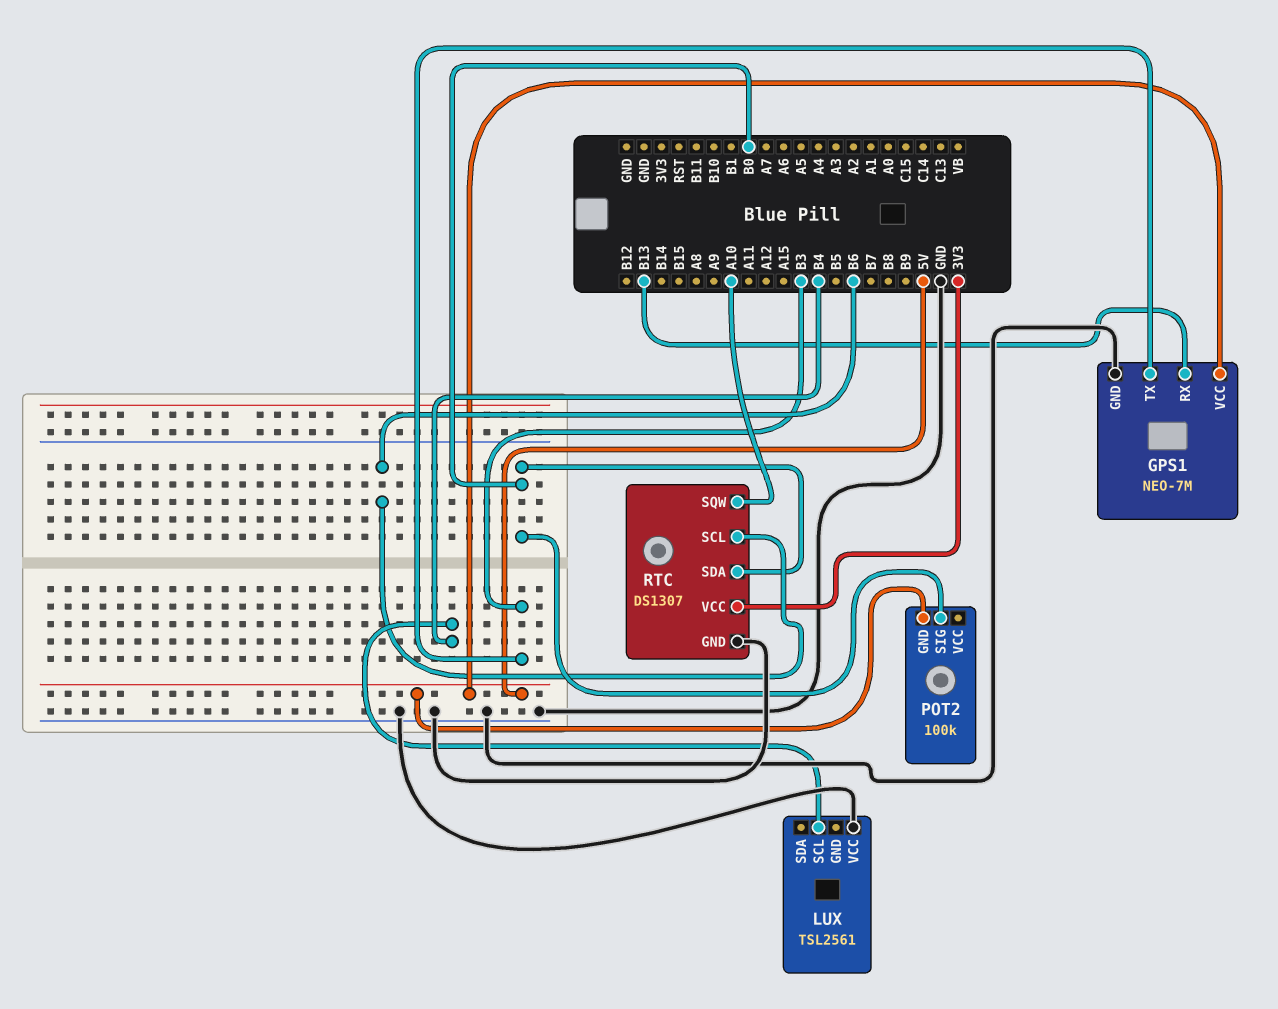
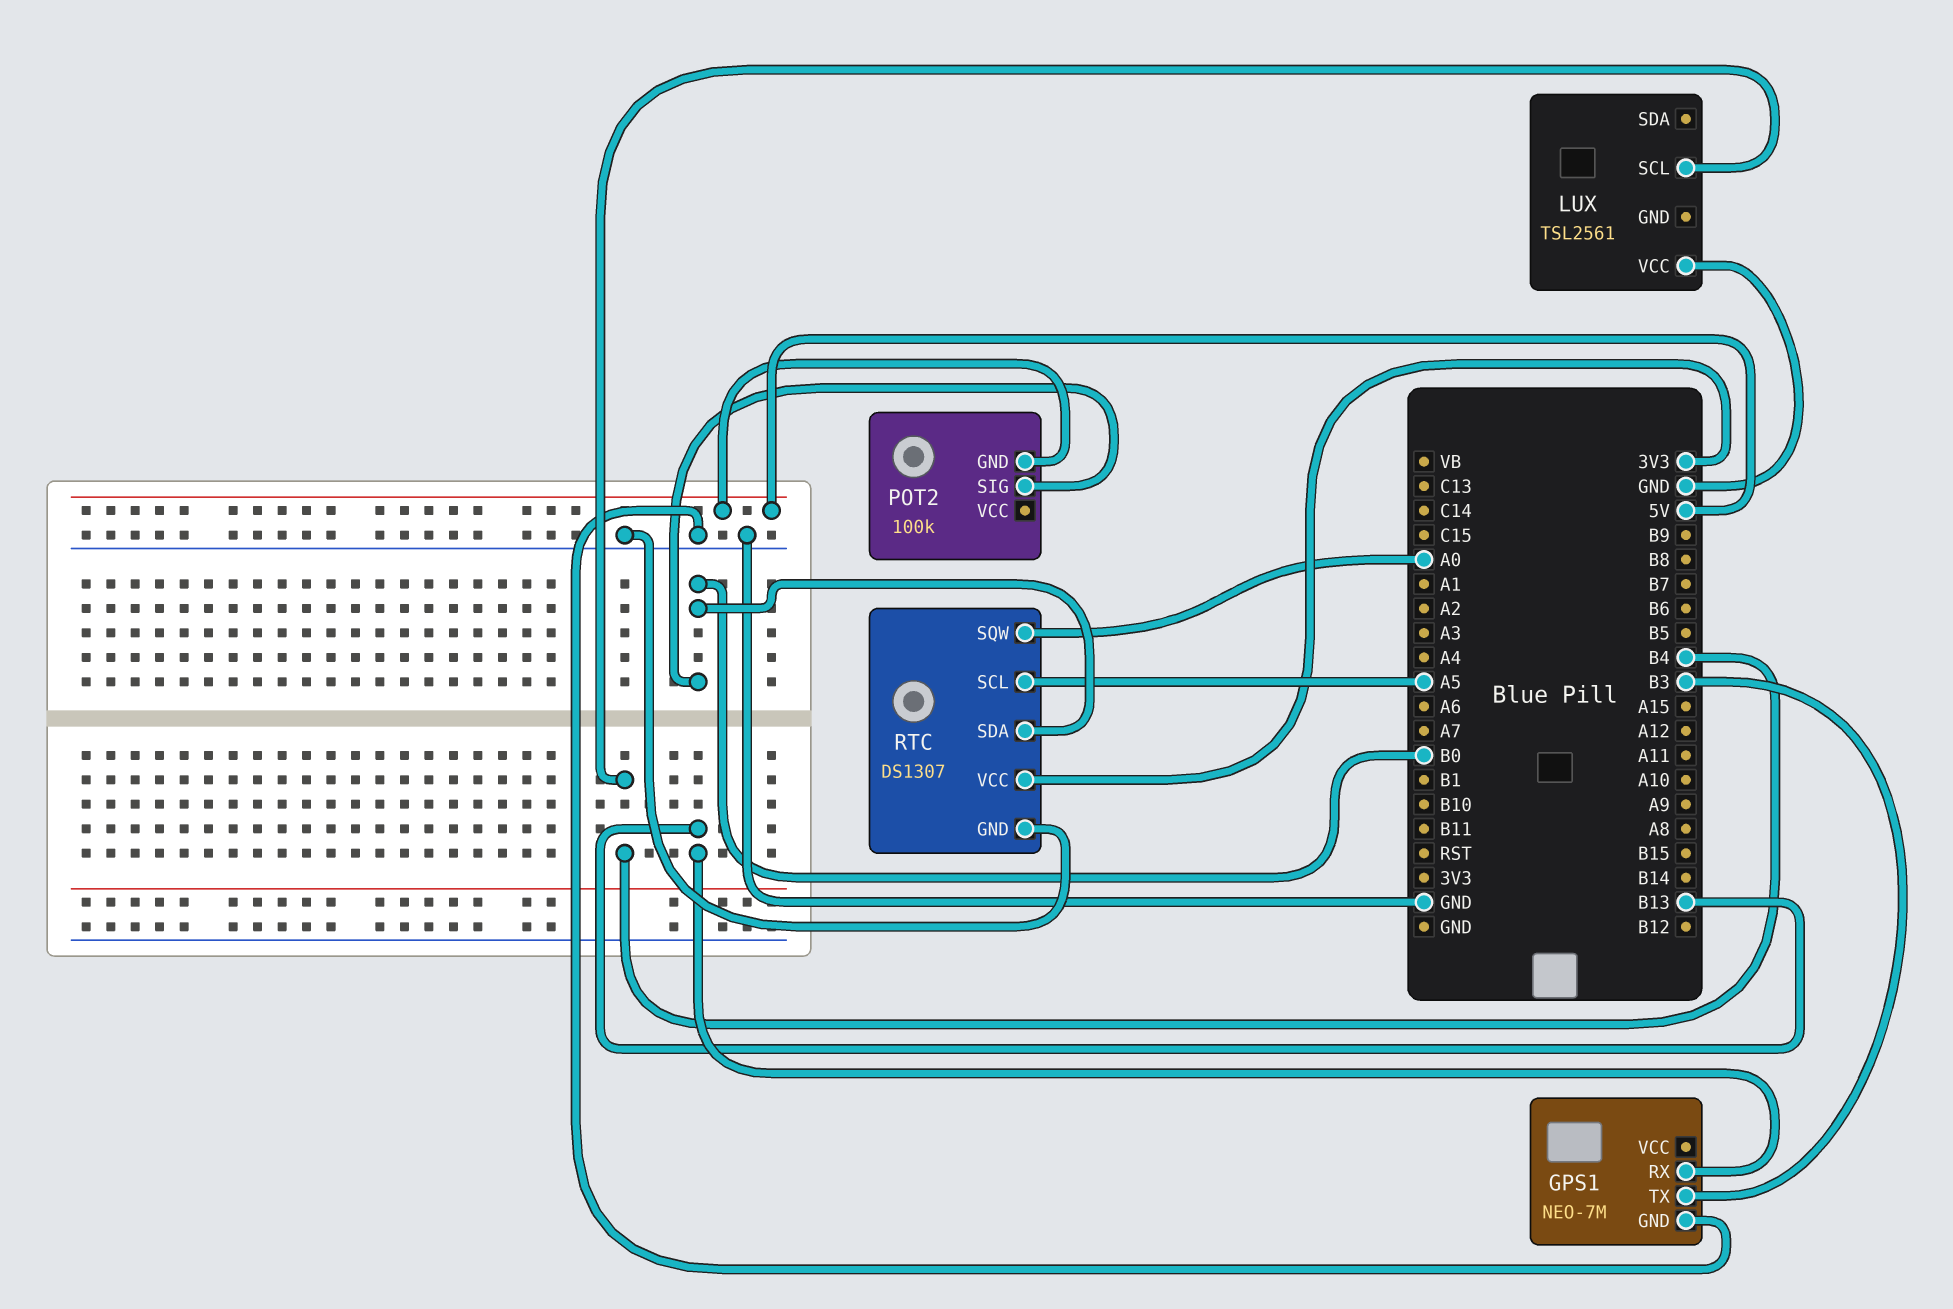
GPS1 pin VCC: 5V -> none
RTC pin SCL: B6 -> A5
RTC pin SQW: A10 -> A0

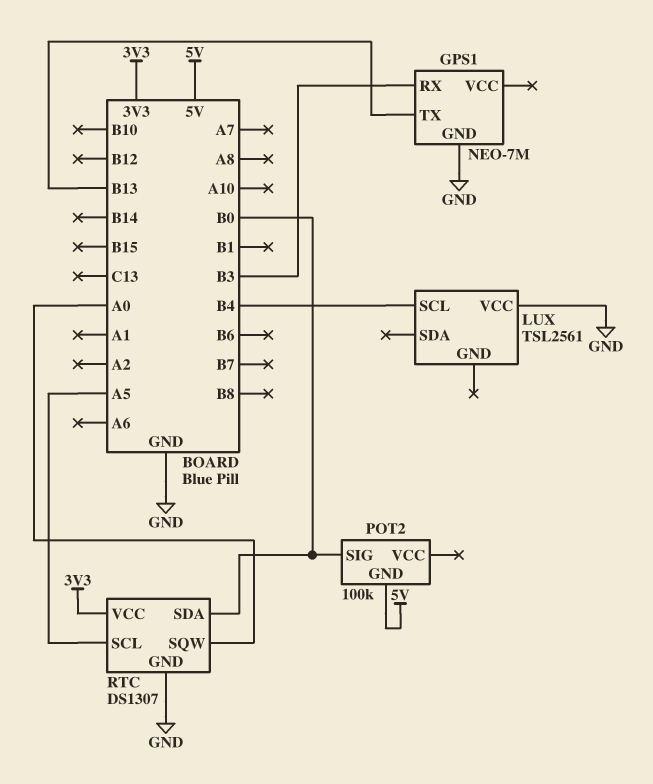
GPS1 pin RX: B13 -> B3
GPS1 pin TX: B3 -> B13

